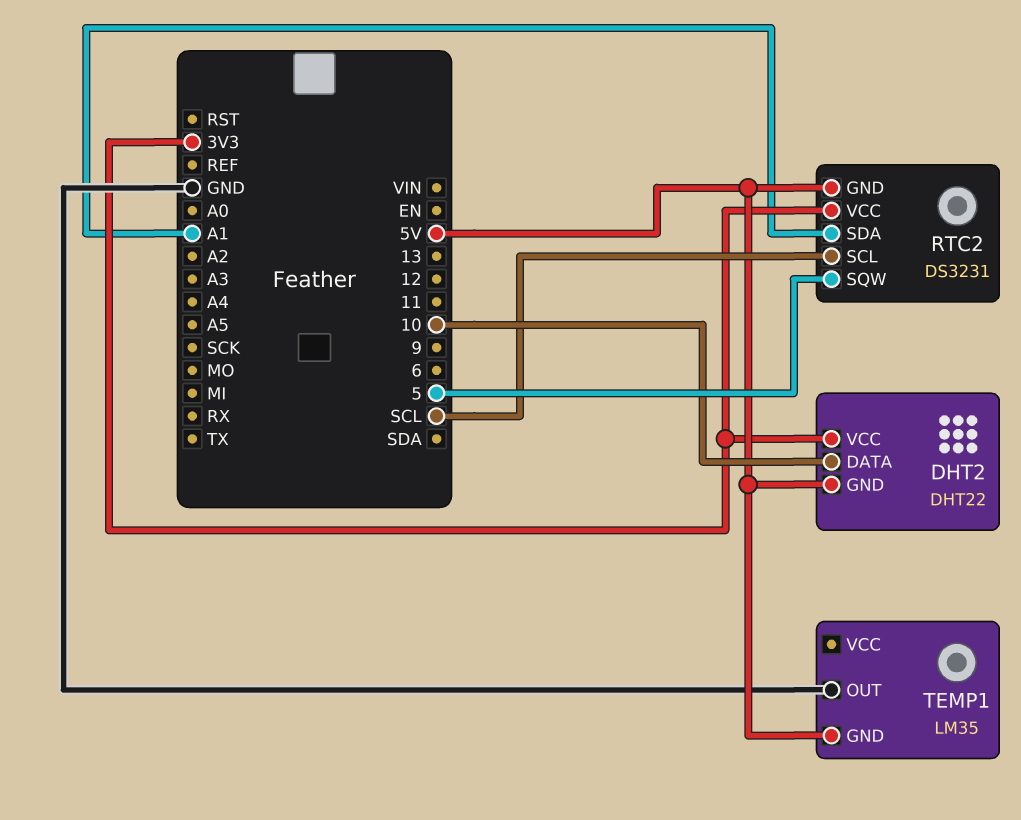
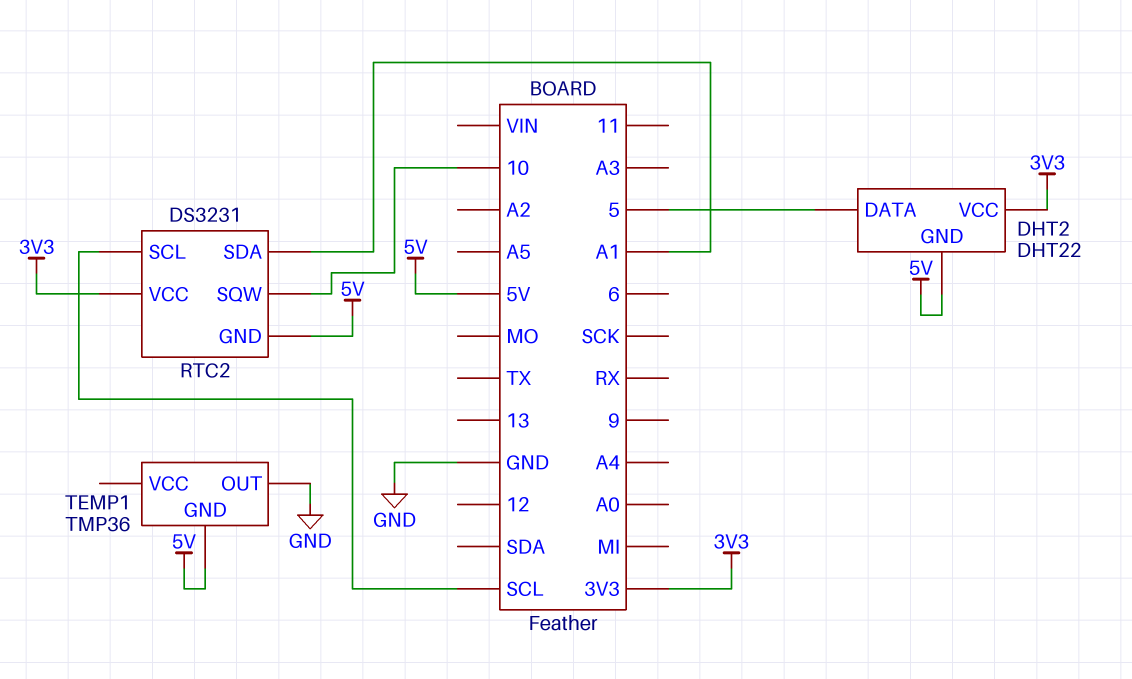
DHT2 pin DATA: 10 -> 5
RTC2 pin SQW: 5 -> 10
TEMP1: LM35 -> TMP36

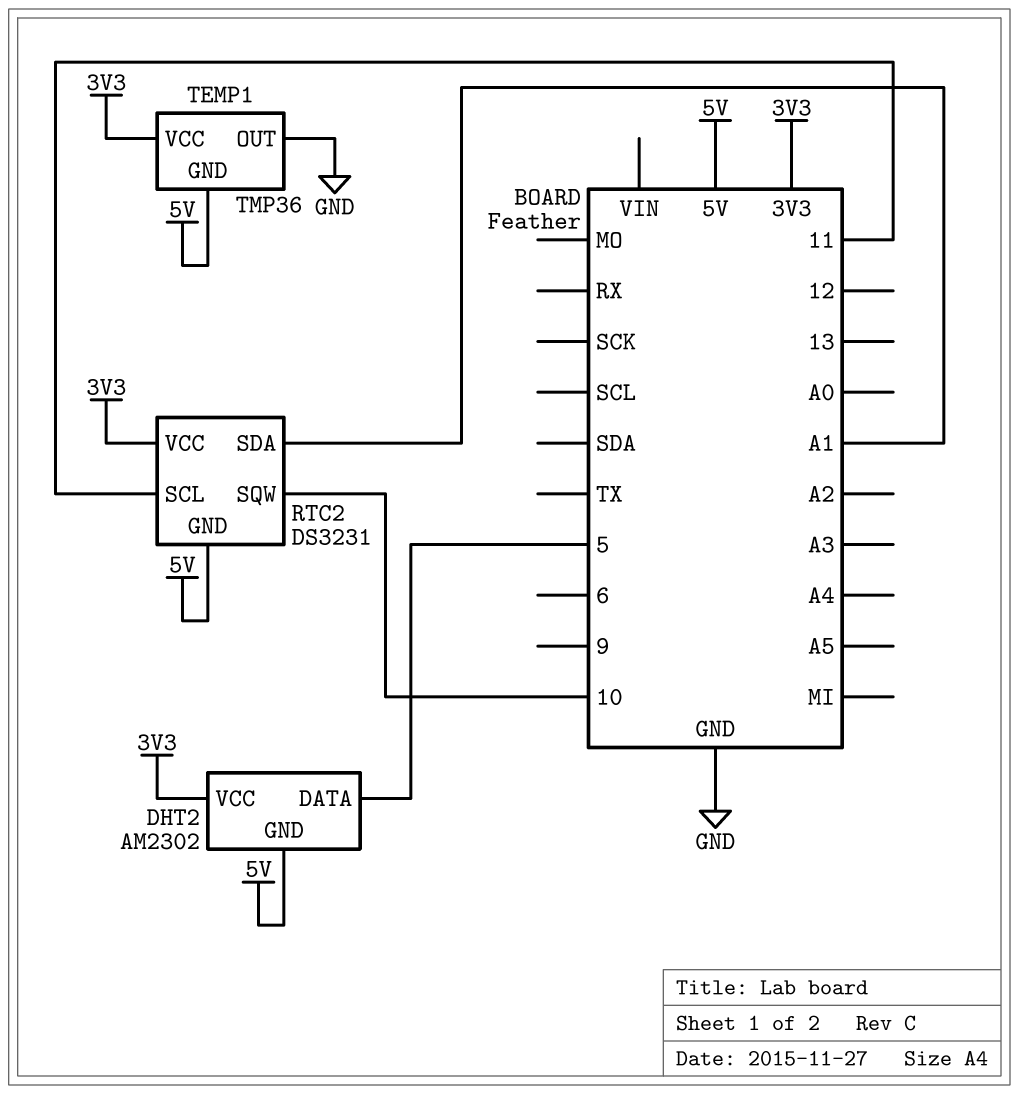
DHT2: DHT22 -> AM2302
RTC2 pin SCL: SCL -> 11
TEMP1 pin VCC: none -> 3V3

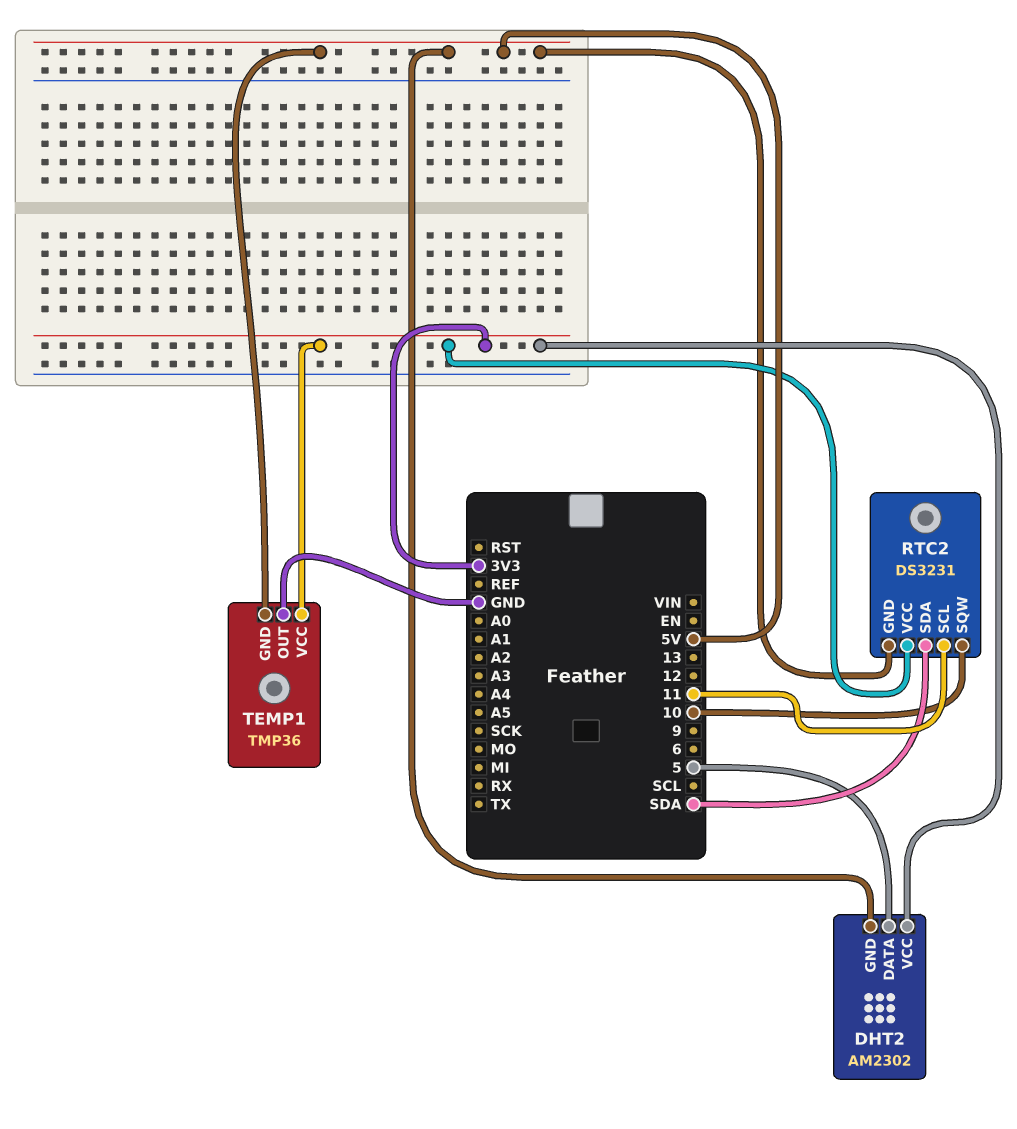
RTC2 pin SDA: A1 -> SDA

